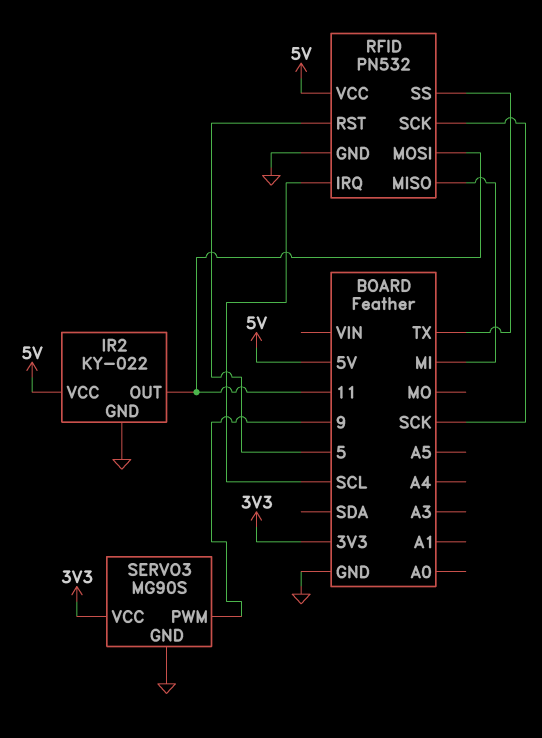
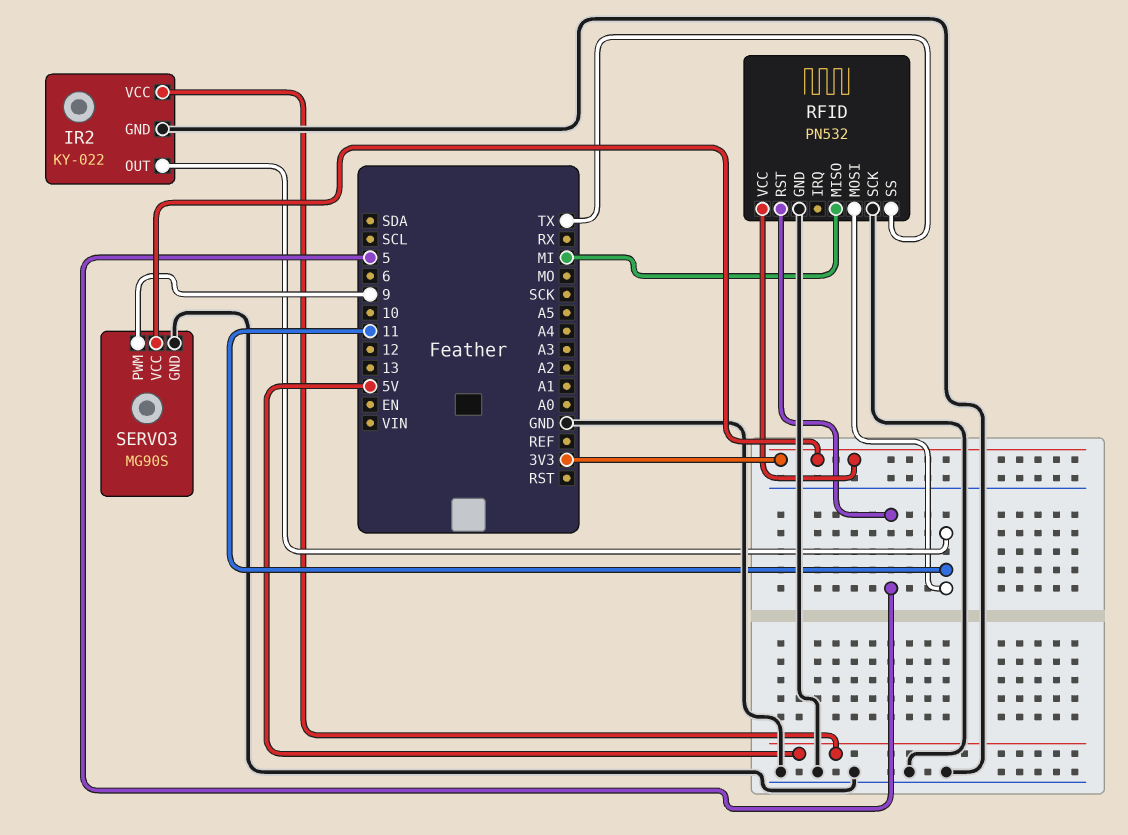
RFID pin IRQ: SCL -> none
RFID pin SCK: SCK -> GND
RFID pin VCC: 5V -> 3V3

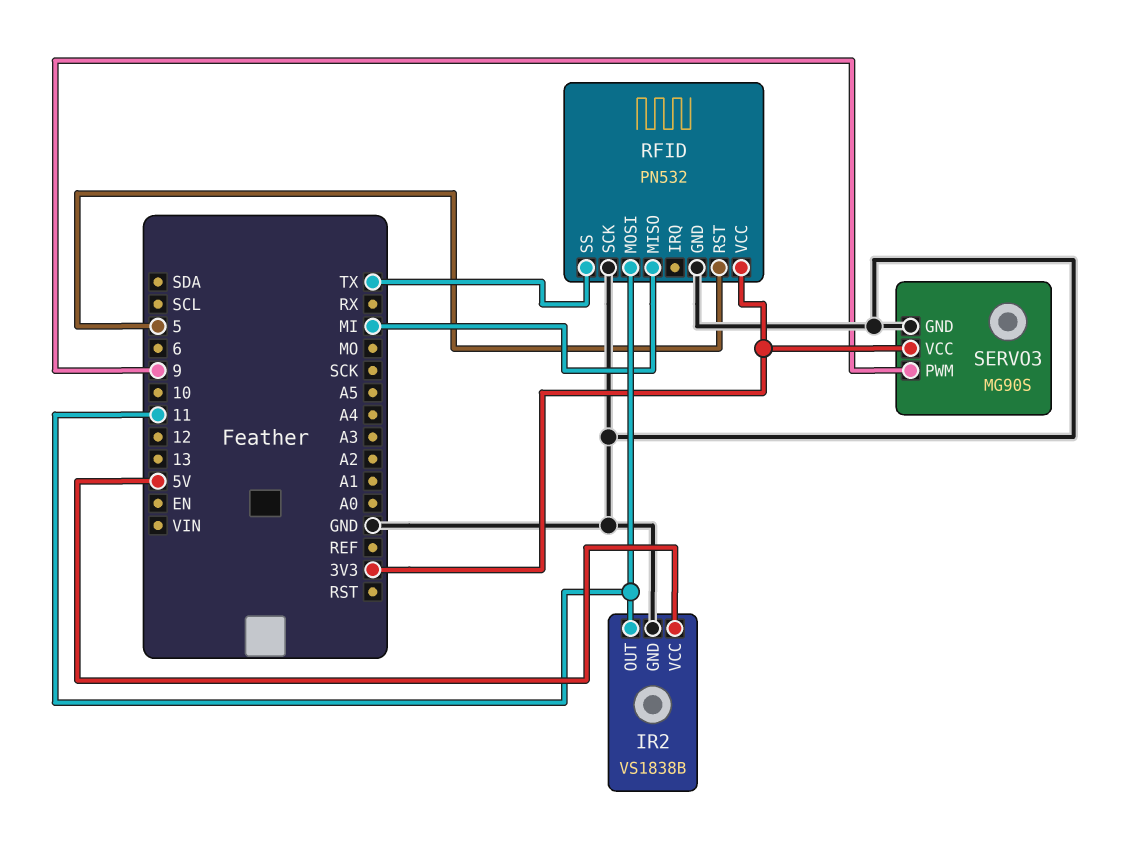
IR2: KY-022 -> VS1838B

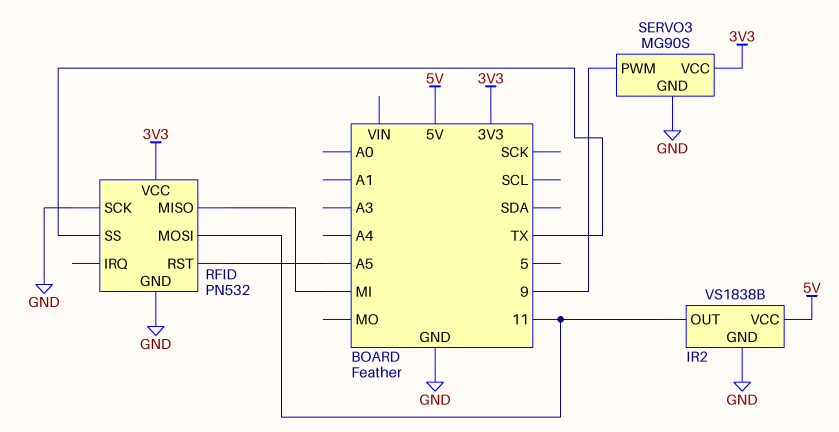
RFID pin RST: 5 -> A5

